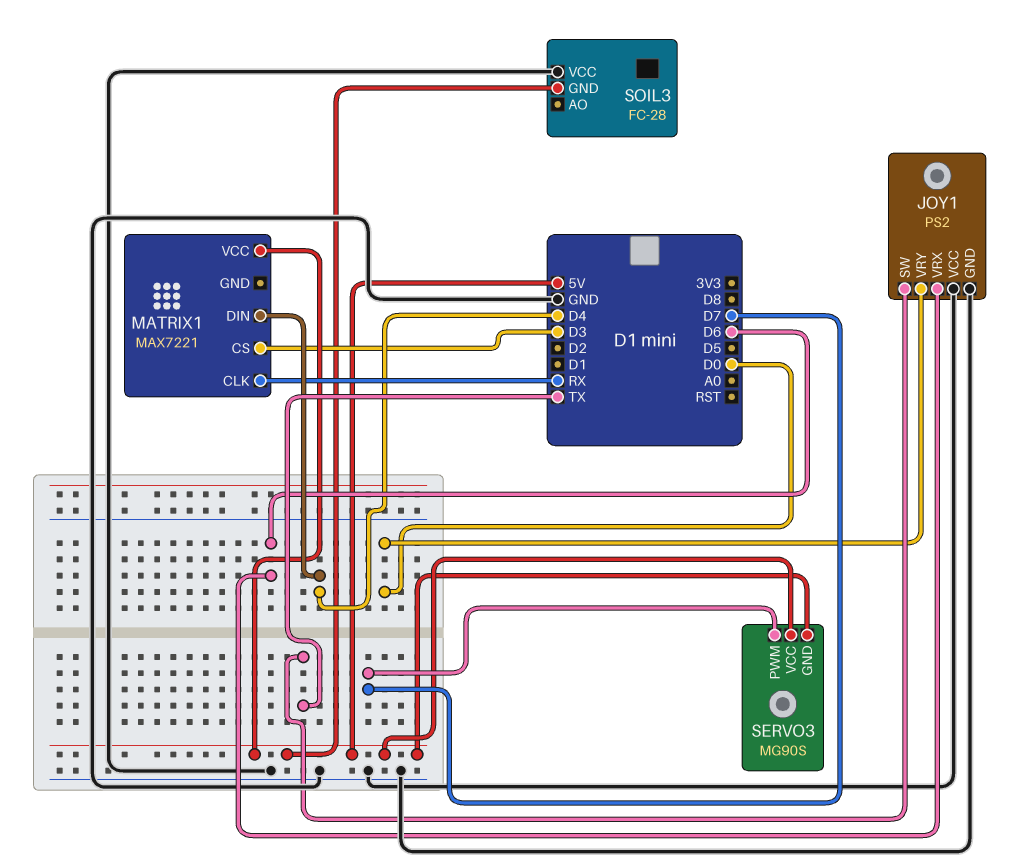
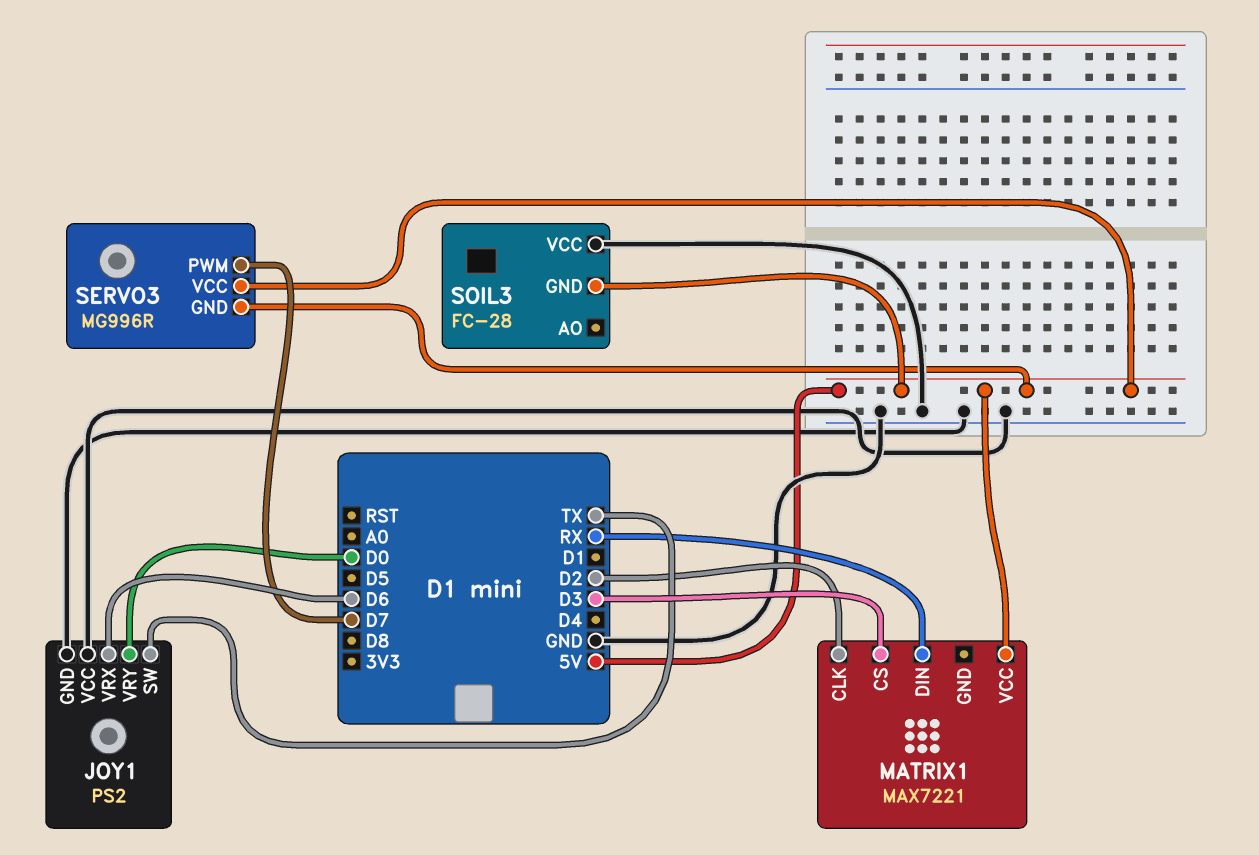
MATRIX1 pin CLK: RX -> D2
MATRIX1 pin DIN: D4 -> RX
SERVO3: MG90S -> MG996R

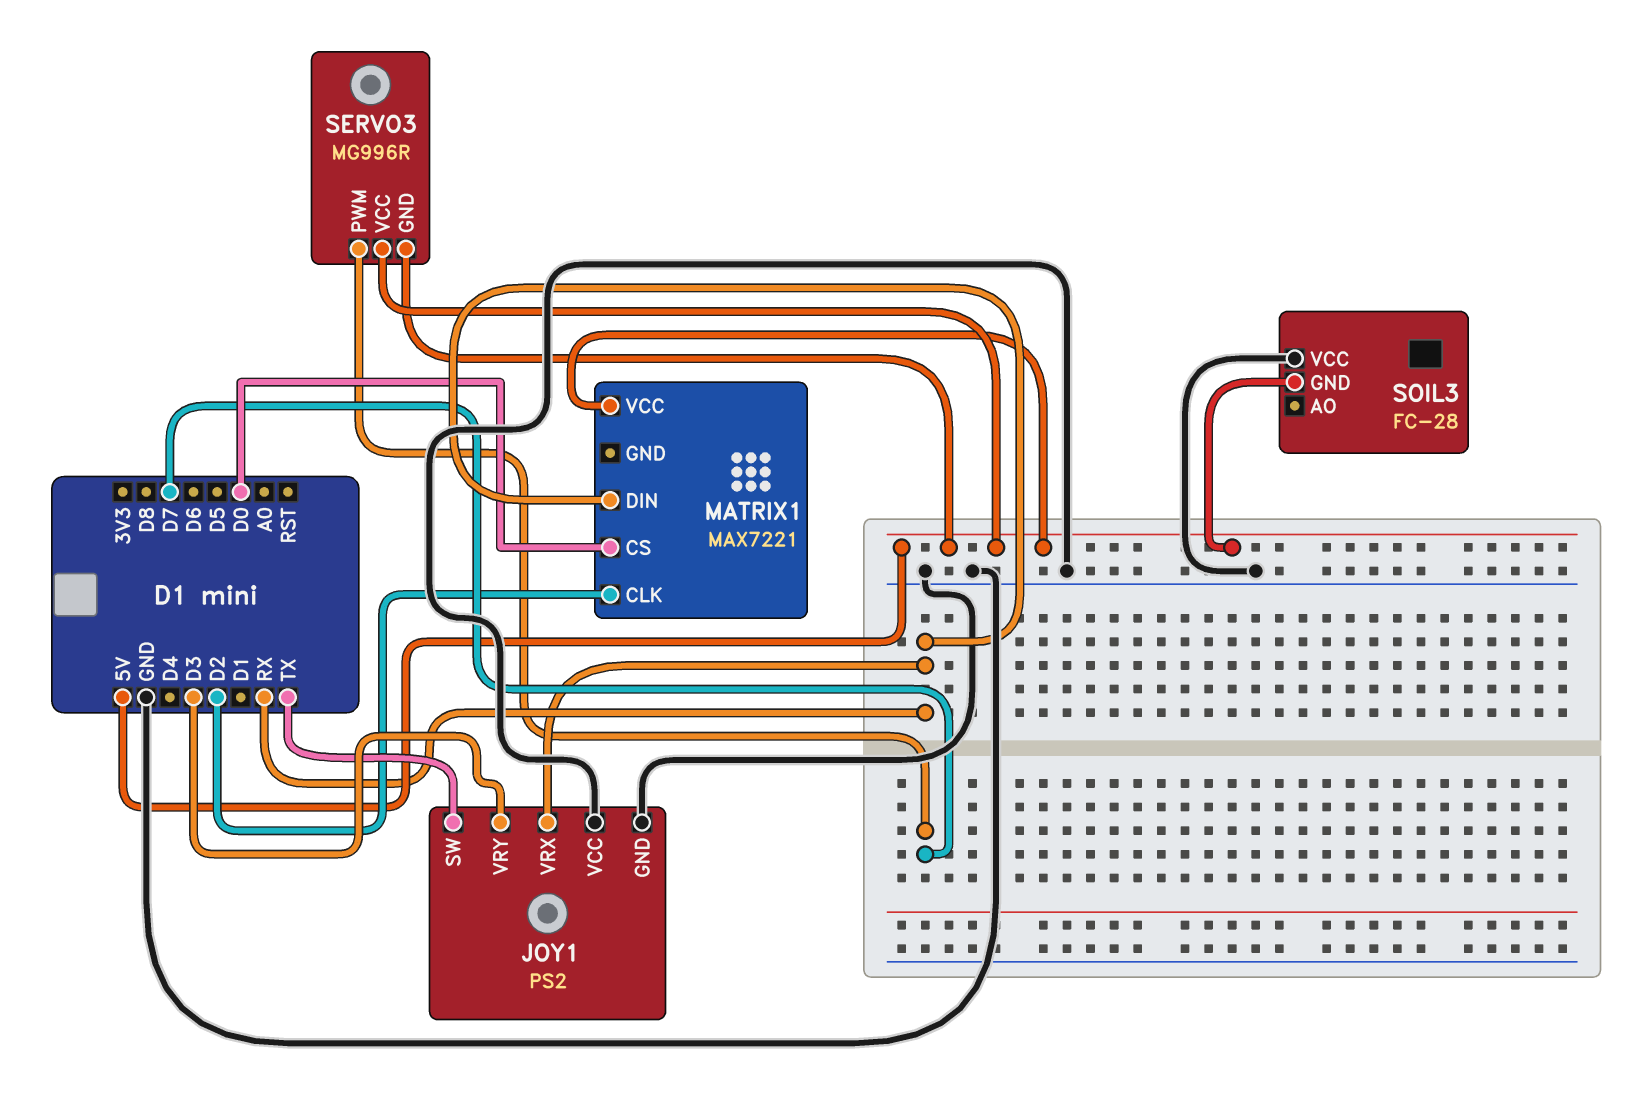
JOY1 pin VRX: D6 -> RX
JOY1 pin VRY: D0 -> D3
MATRIX1 pin CS: D3 -> D0

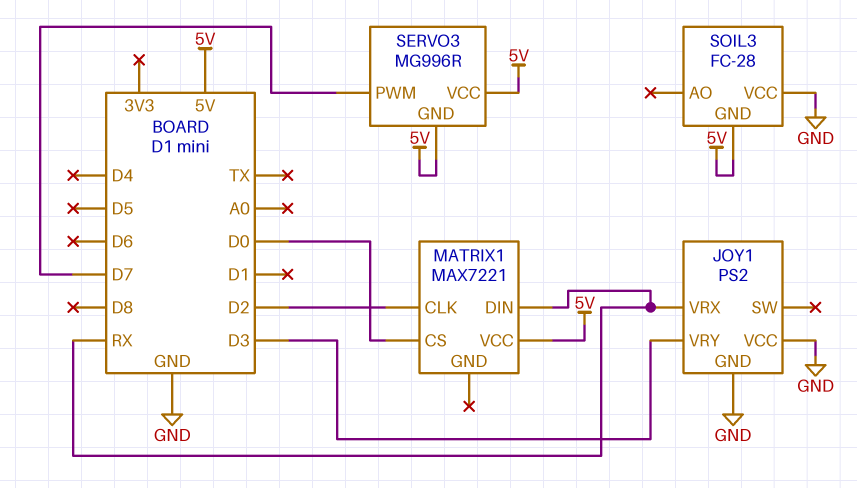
JOY1 pin SW: TX -> none

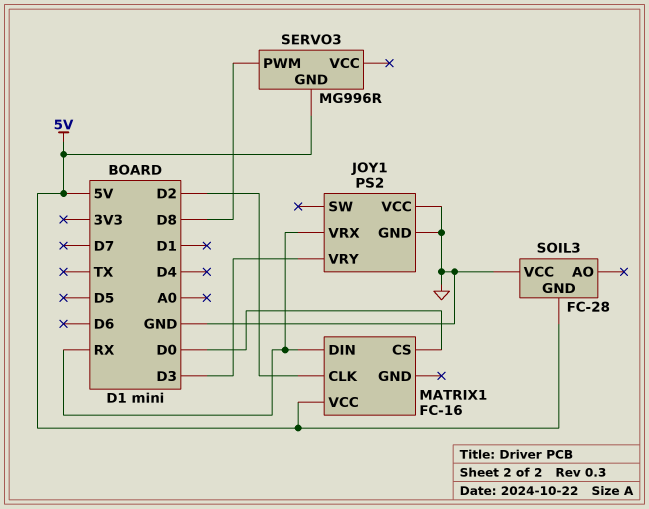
MATRIX1: MAX7221 -> FC-16
SERVO3 pin PWM: D7 -> D8
SERVO3 pin VCC: 5V -> none

